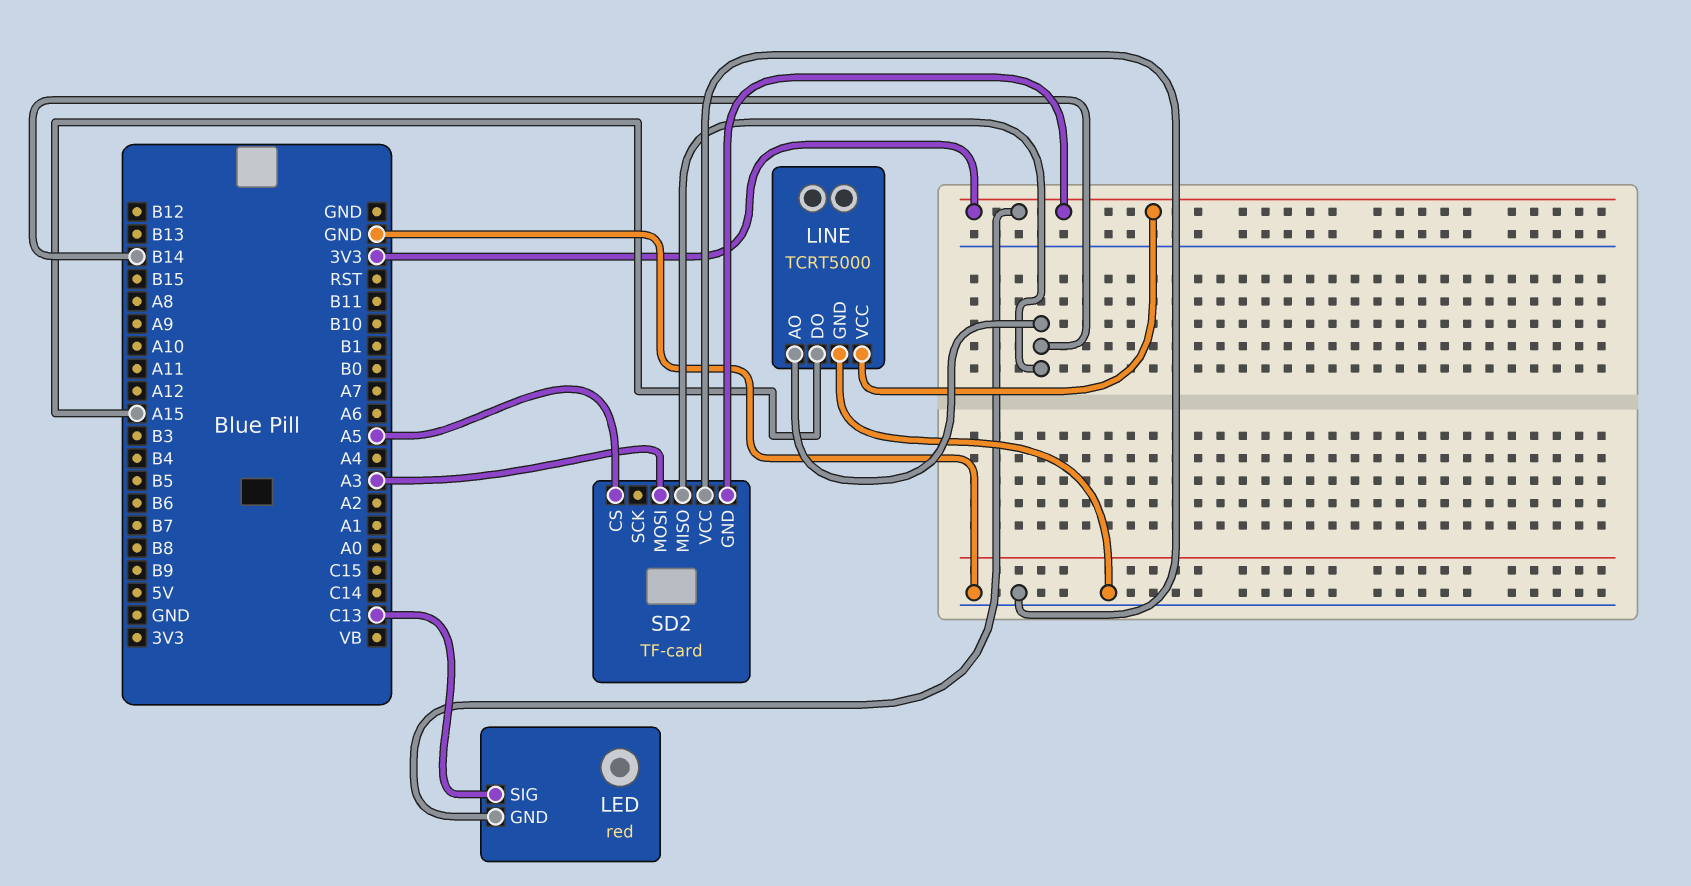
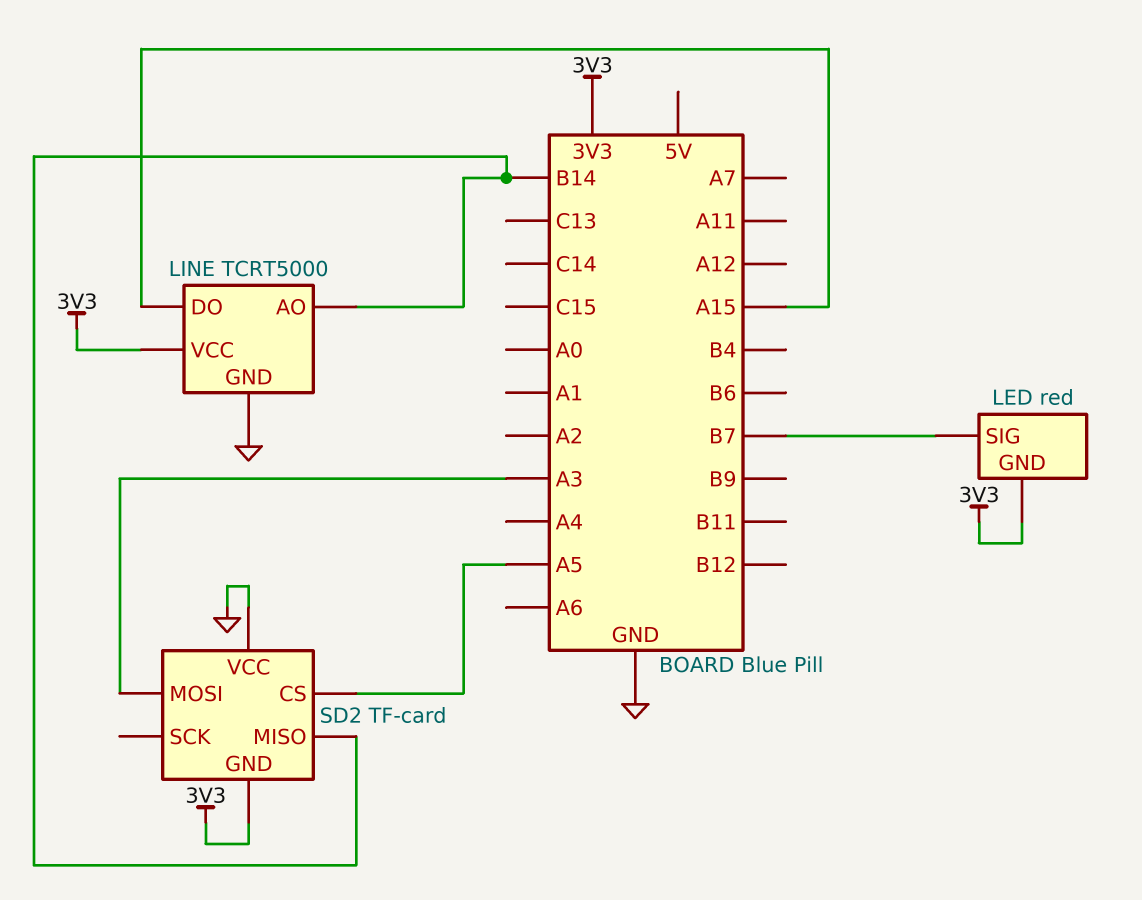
LED pin SIG: C13 -> B7

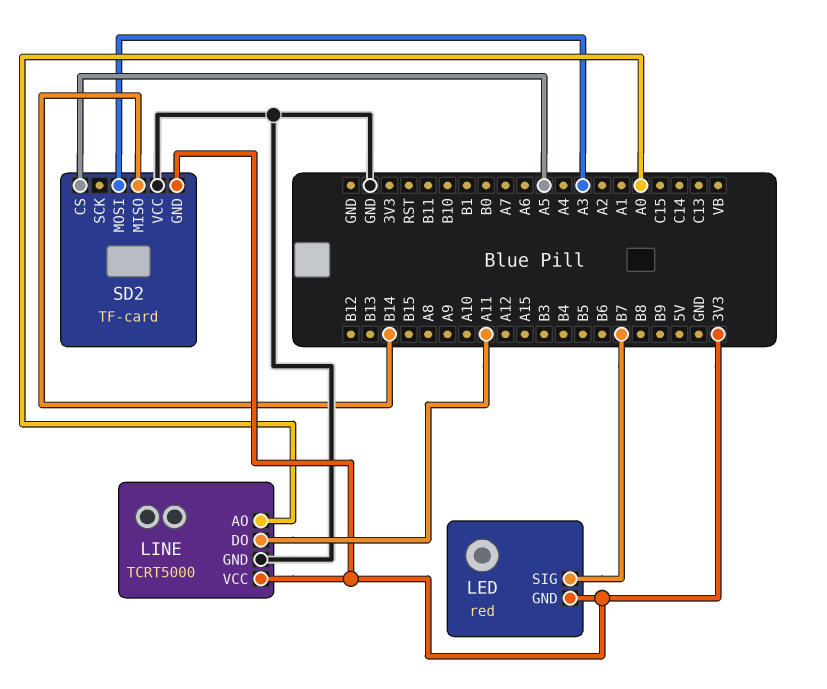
LINE pin AO: B14 -> A0
LINE pin DO: A15 -> A11

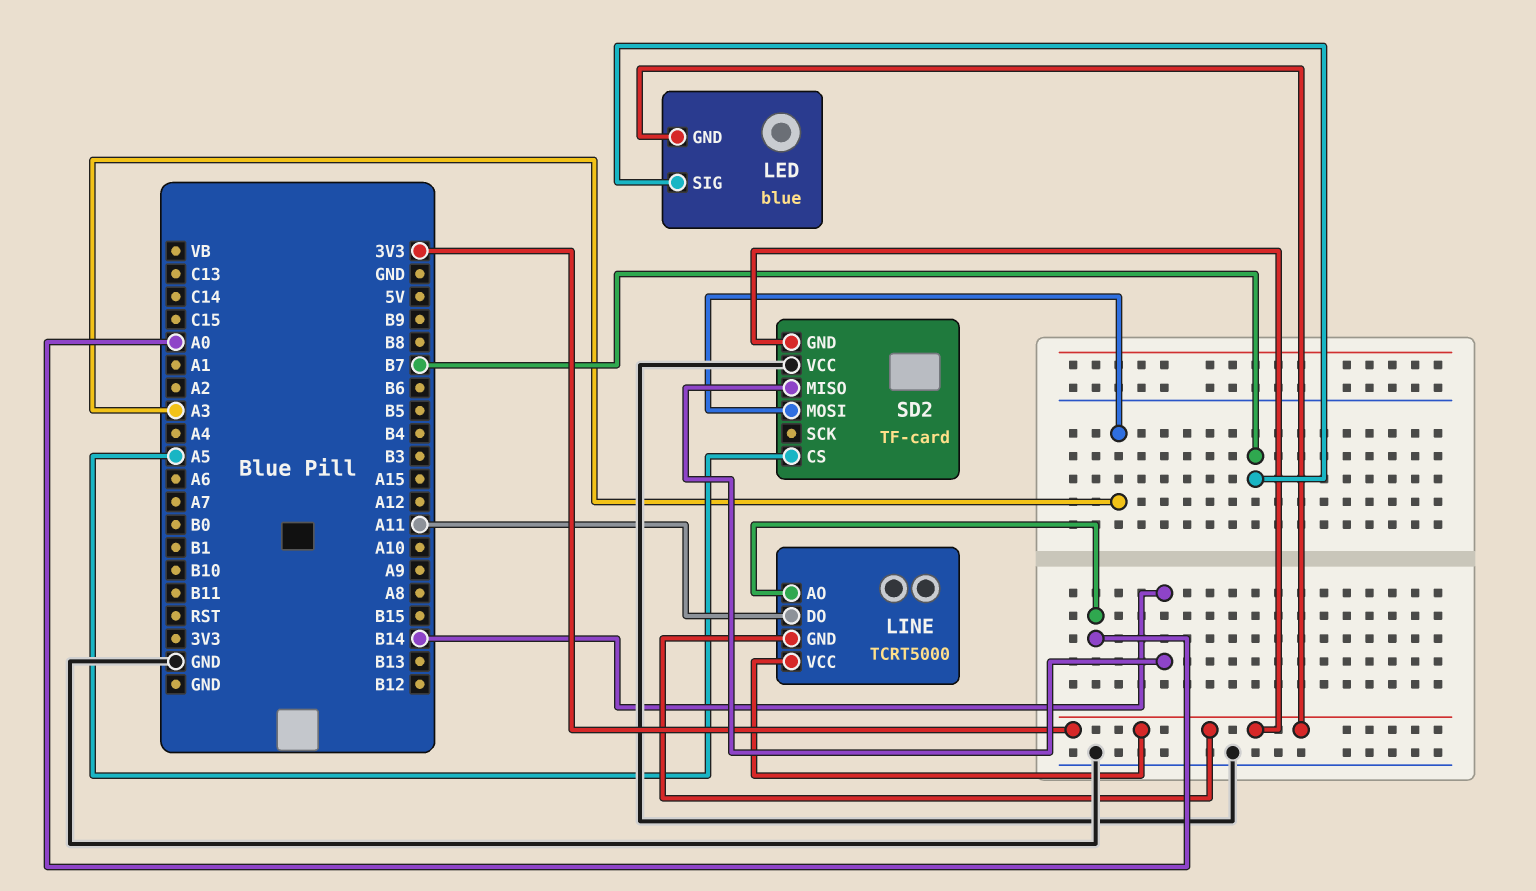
LED: red -> blue
LINE pin GND: GND -> 3V3

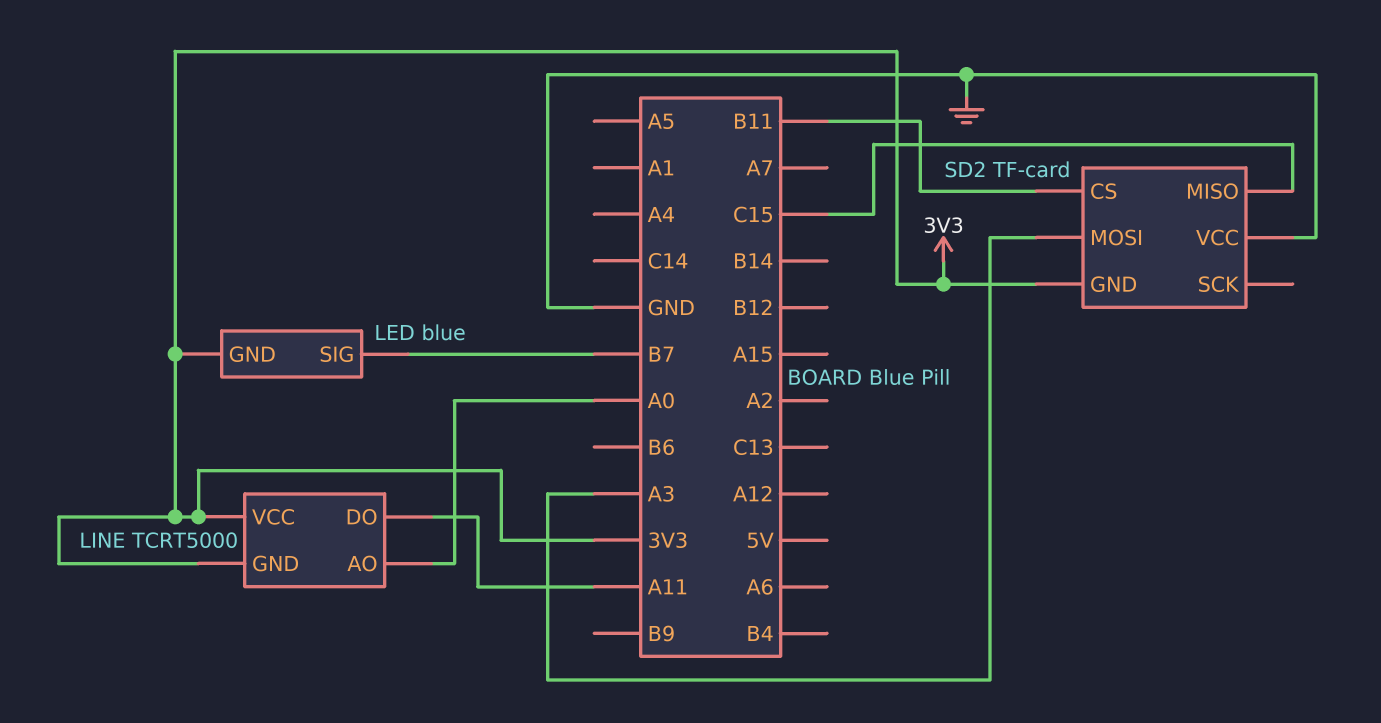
SD2 pin CS: A5 -> B11
SD2 pin MISO: B14 -> C15

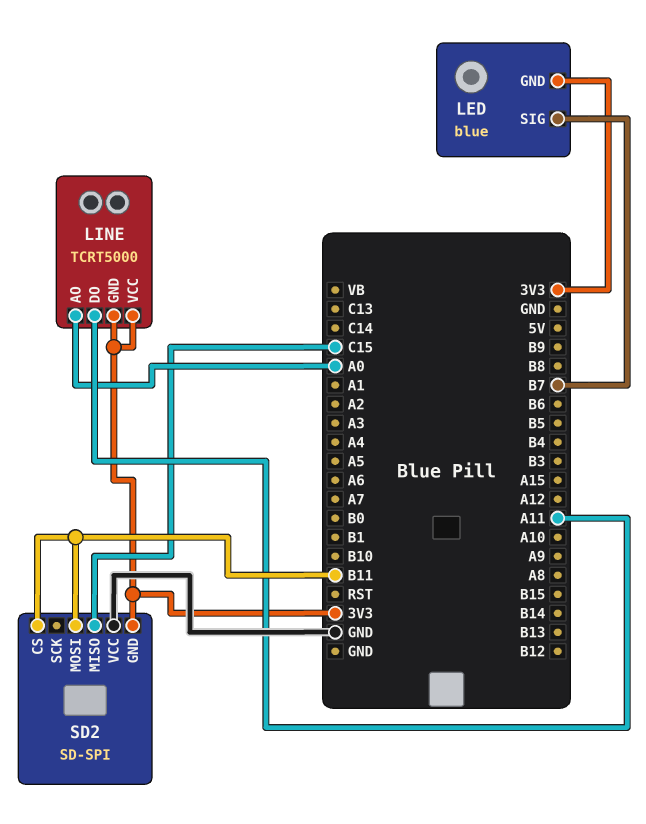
SD2: TF-card -> SD-SPI
SD2 pin MOSI: A3 -> B11

